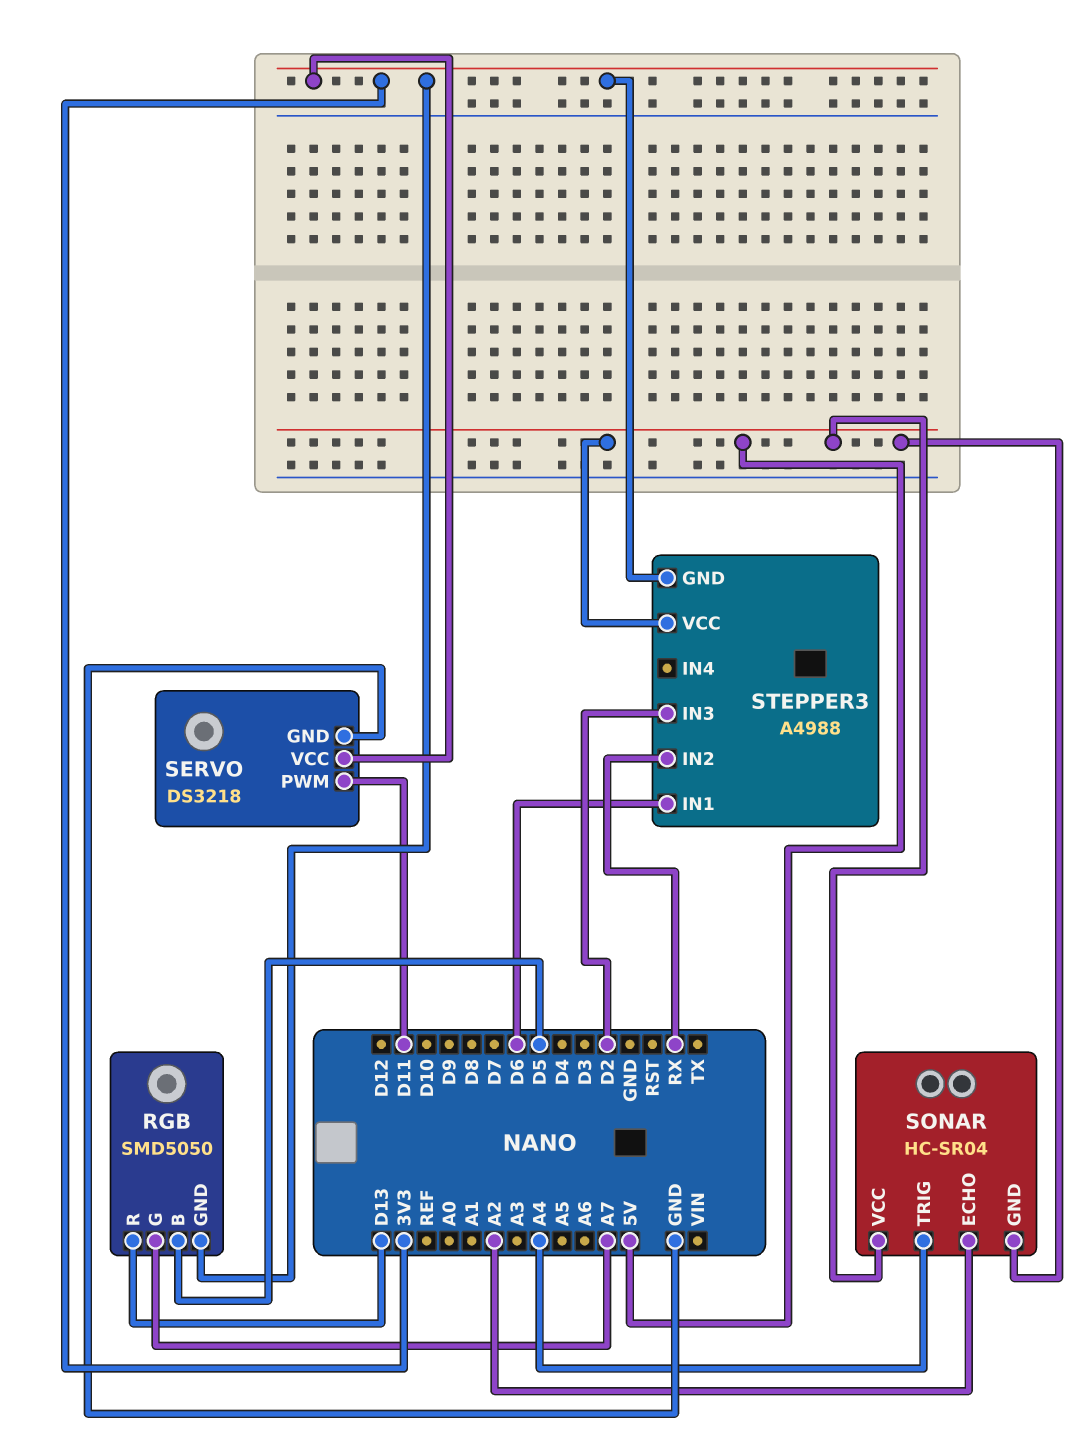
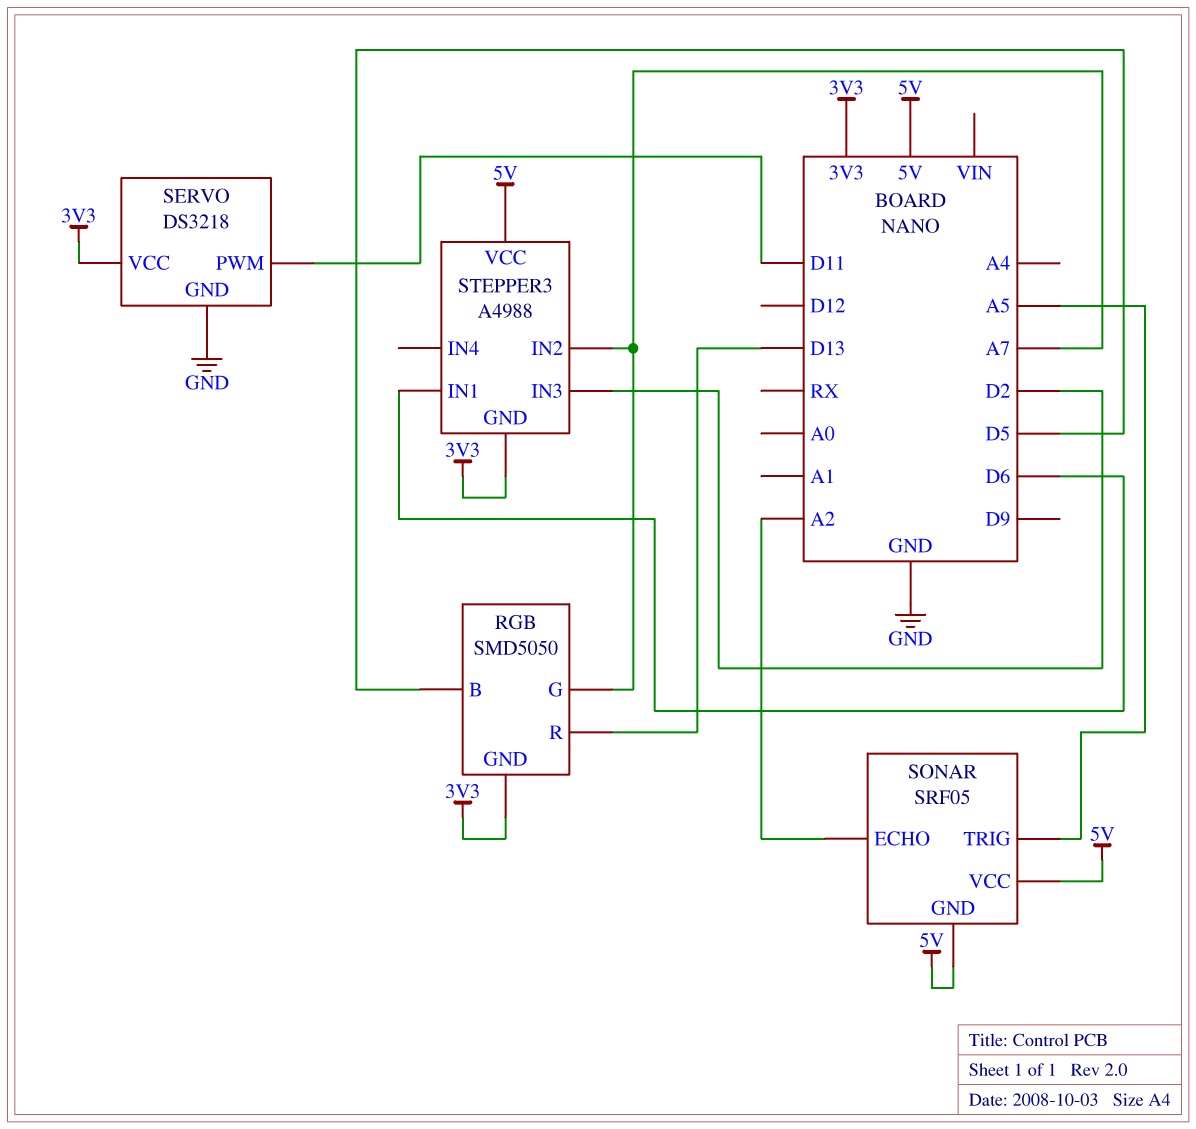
SONAR: HC-SR04 -> SRF05
SONAR pin TRIG: A4 -> A5
STEPPER3 pin IN2: RX -> A7

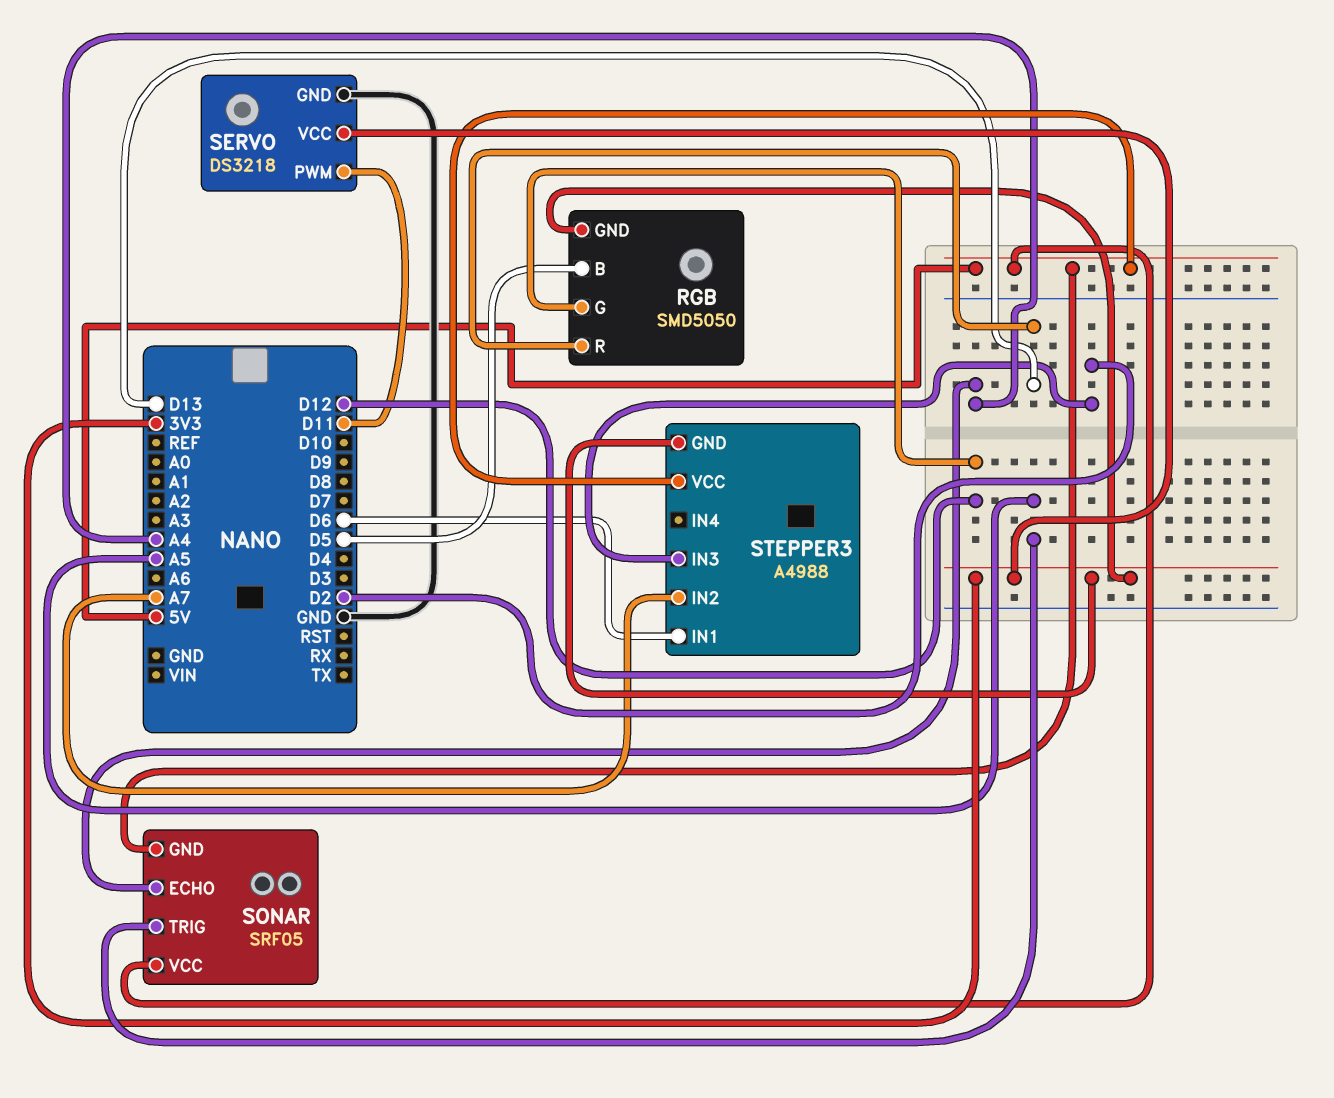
RGB pin G: A7 -> D12
SONAR pin ECHO: A2 -> A4

